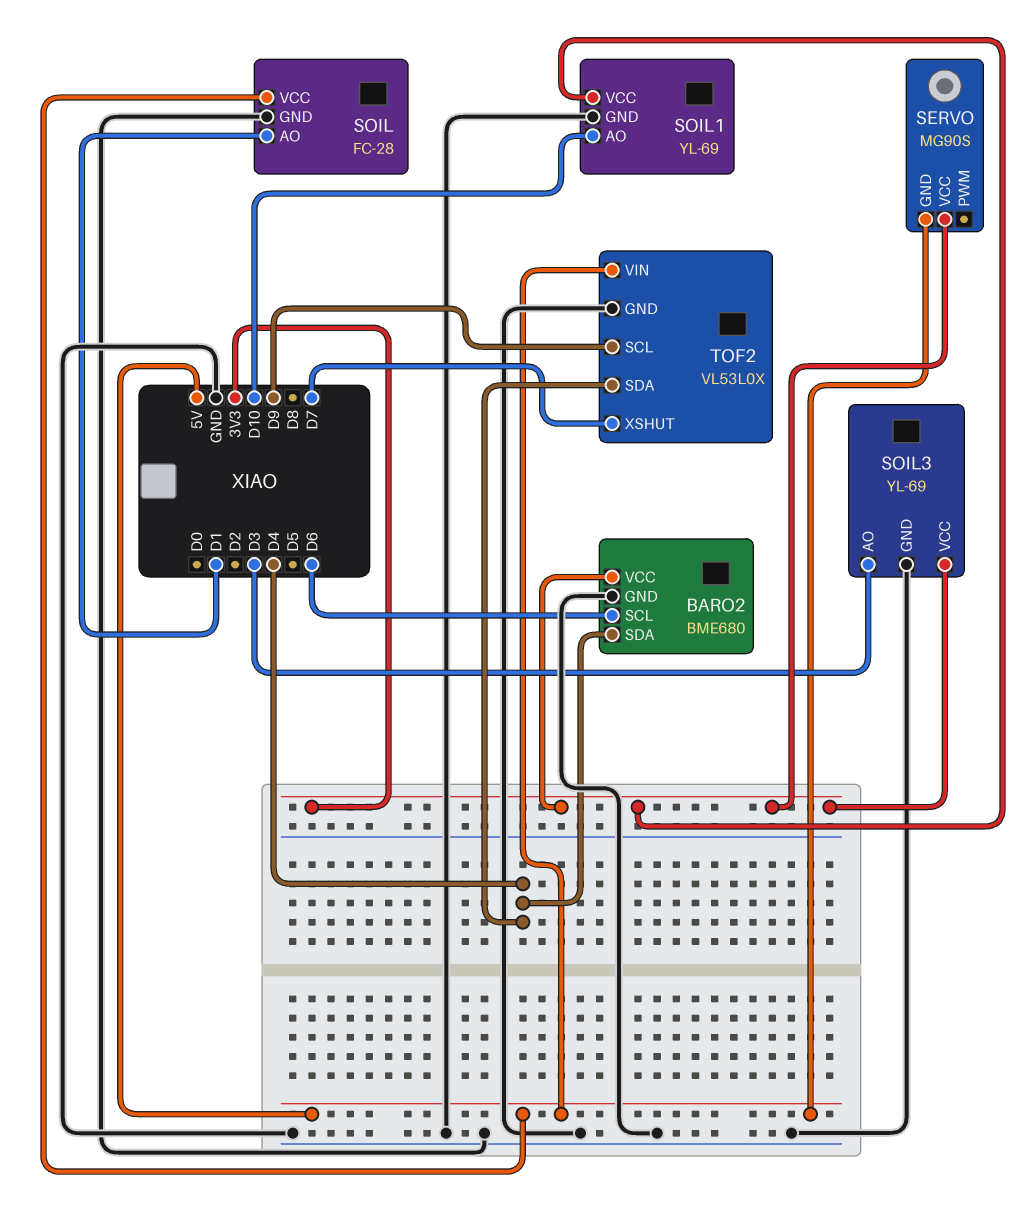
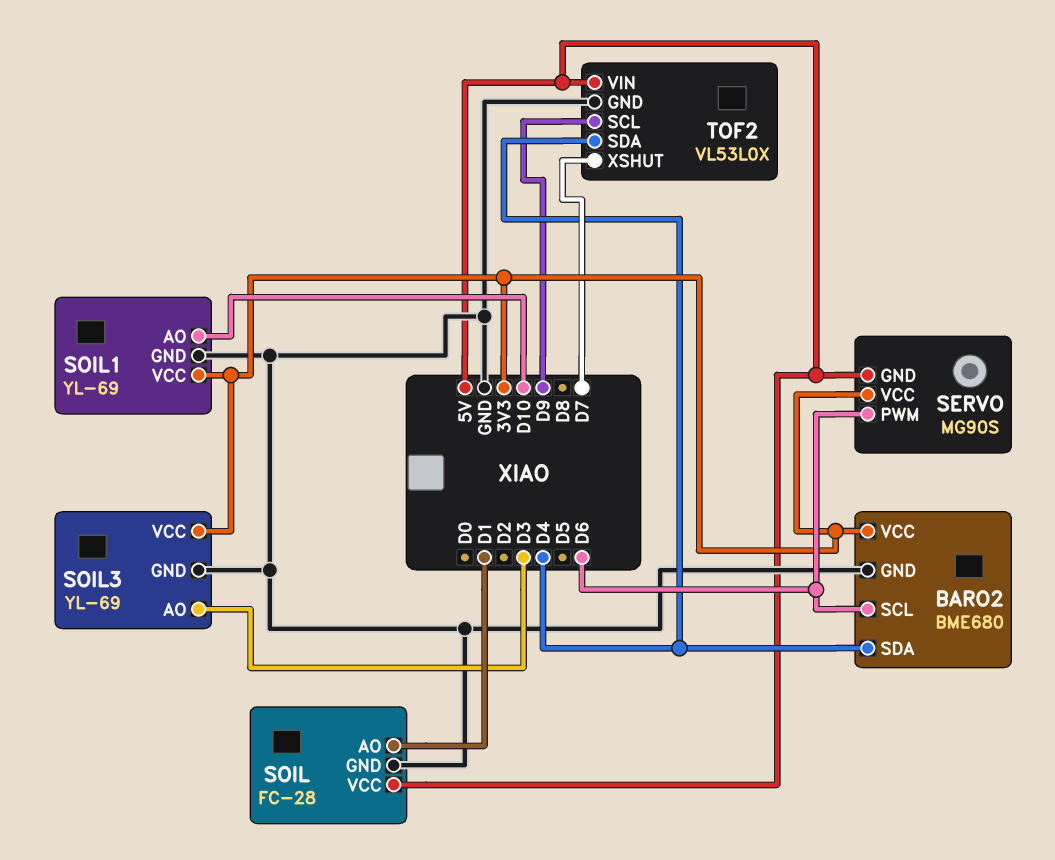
SERVO pin PWM: none -> D6

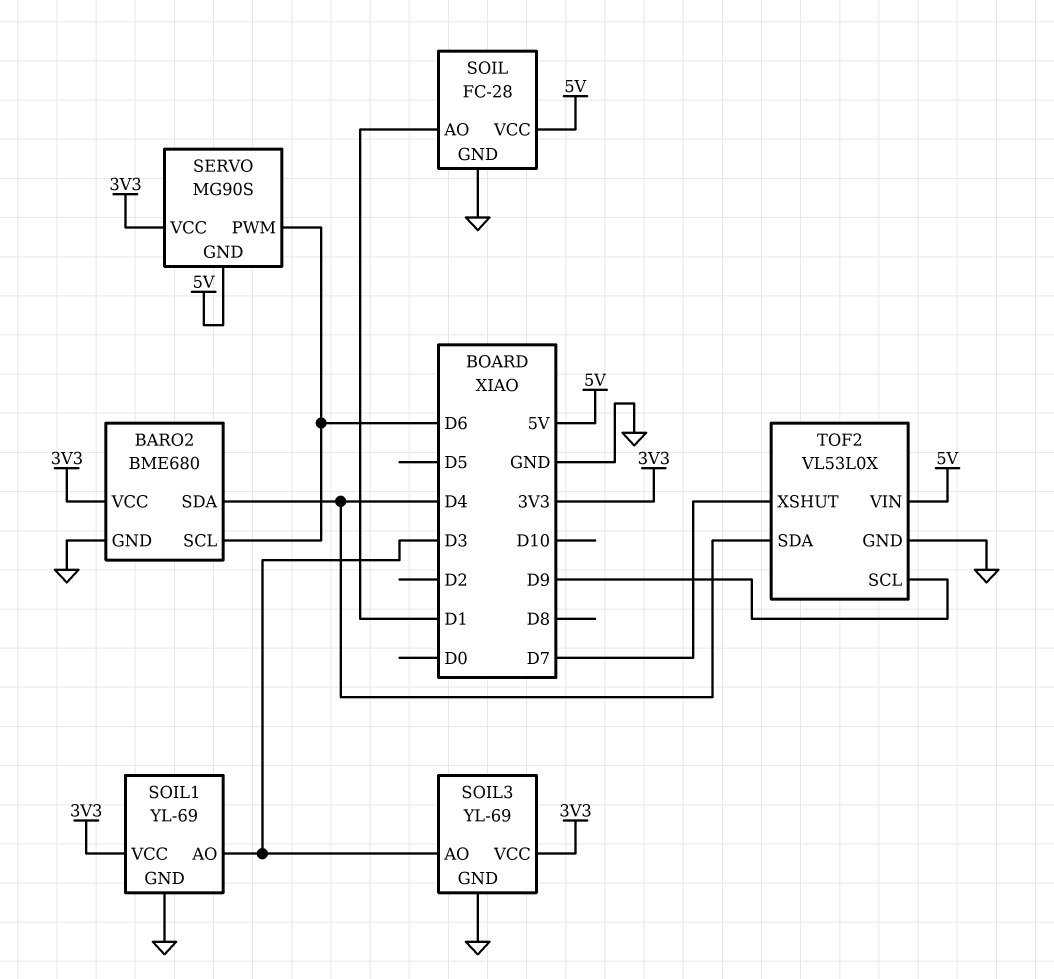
SOIL1 pin AO: D10 -> D3

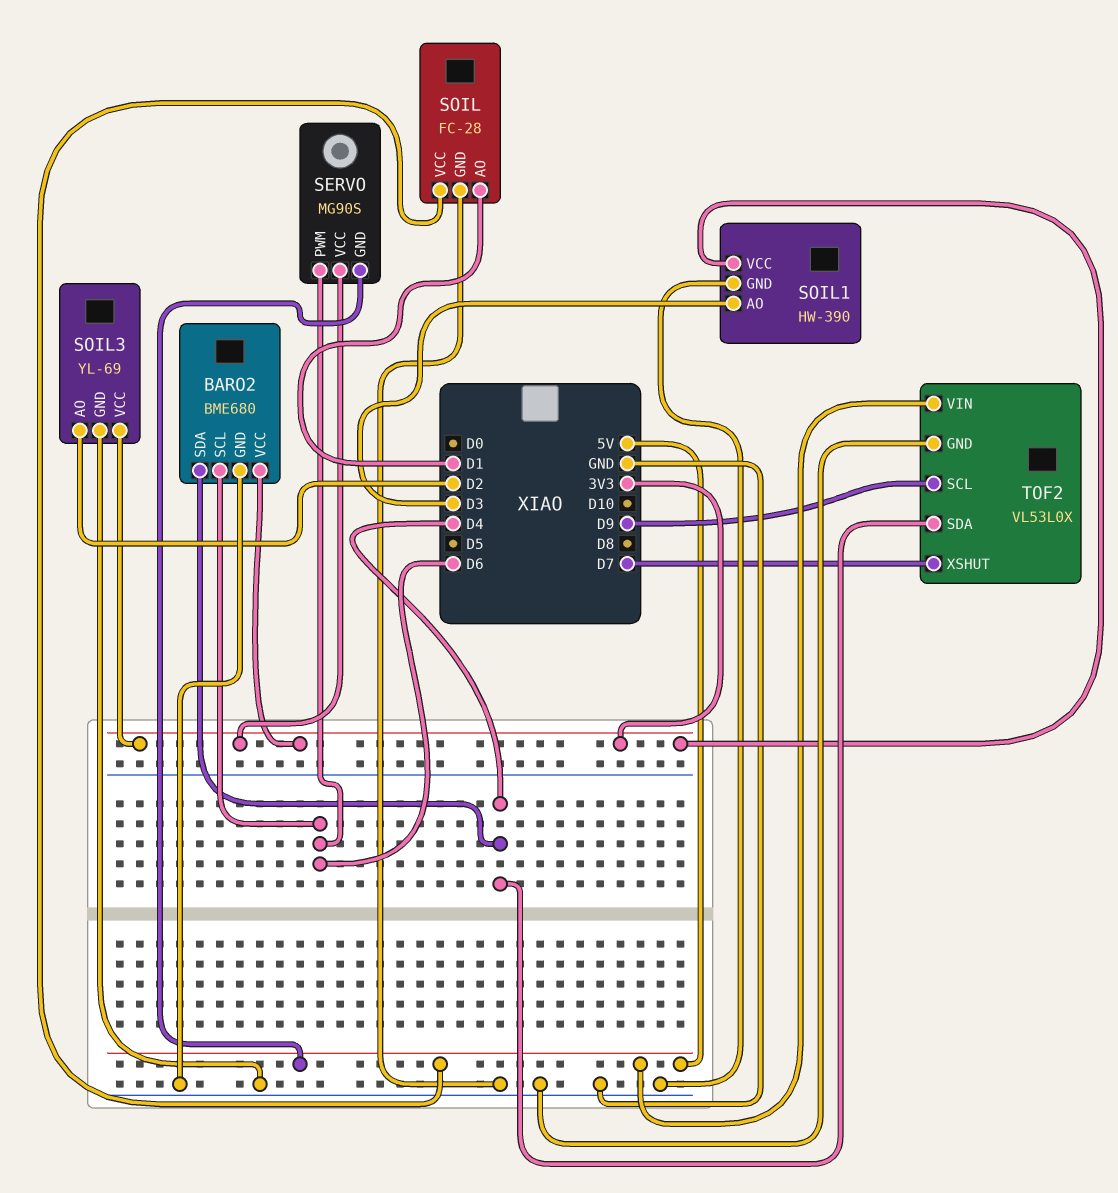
SOIL1: YL-69 -> HW-390
SOIL3 pin AO: D3 -> D2

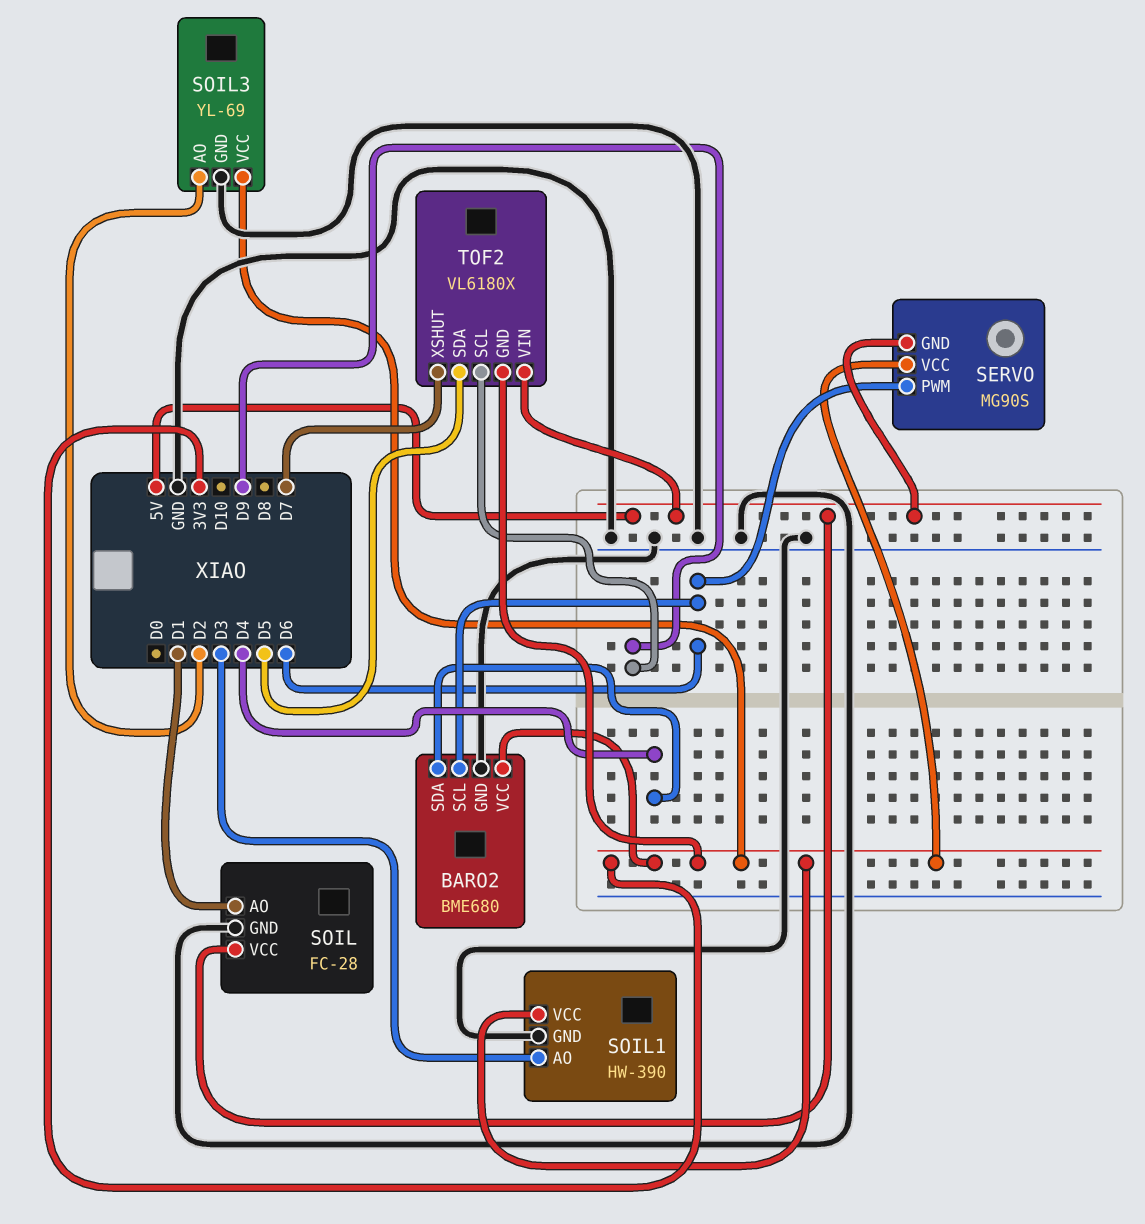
TOF2: VL53L0X -> VL6180X
TOF2 pin GND: GND -> 3V3
TOF2 pin SDA: D4 -> D5

